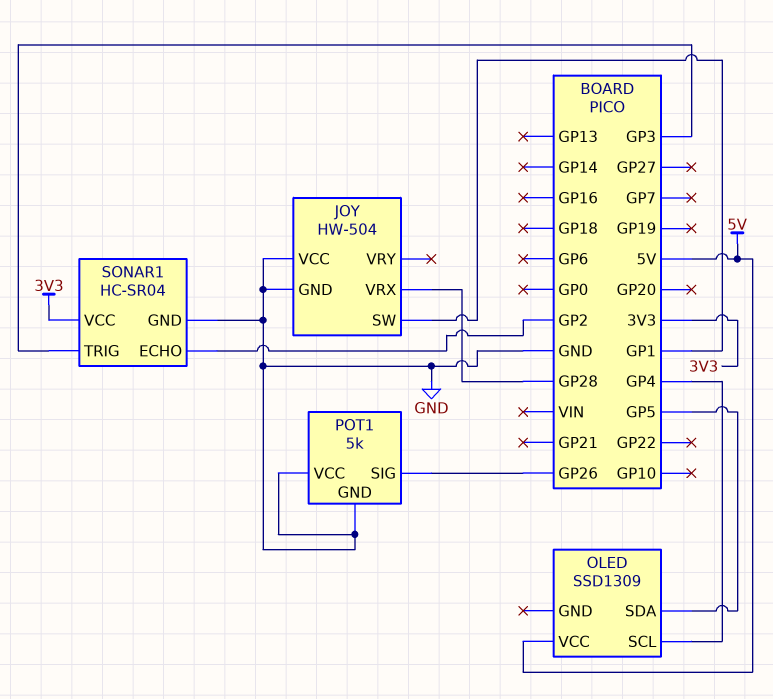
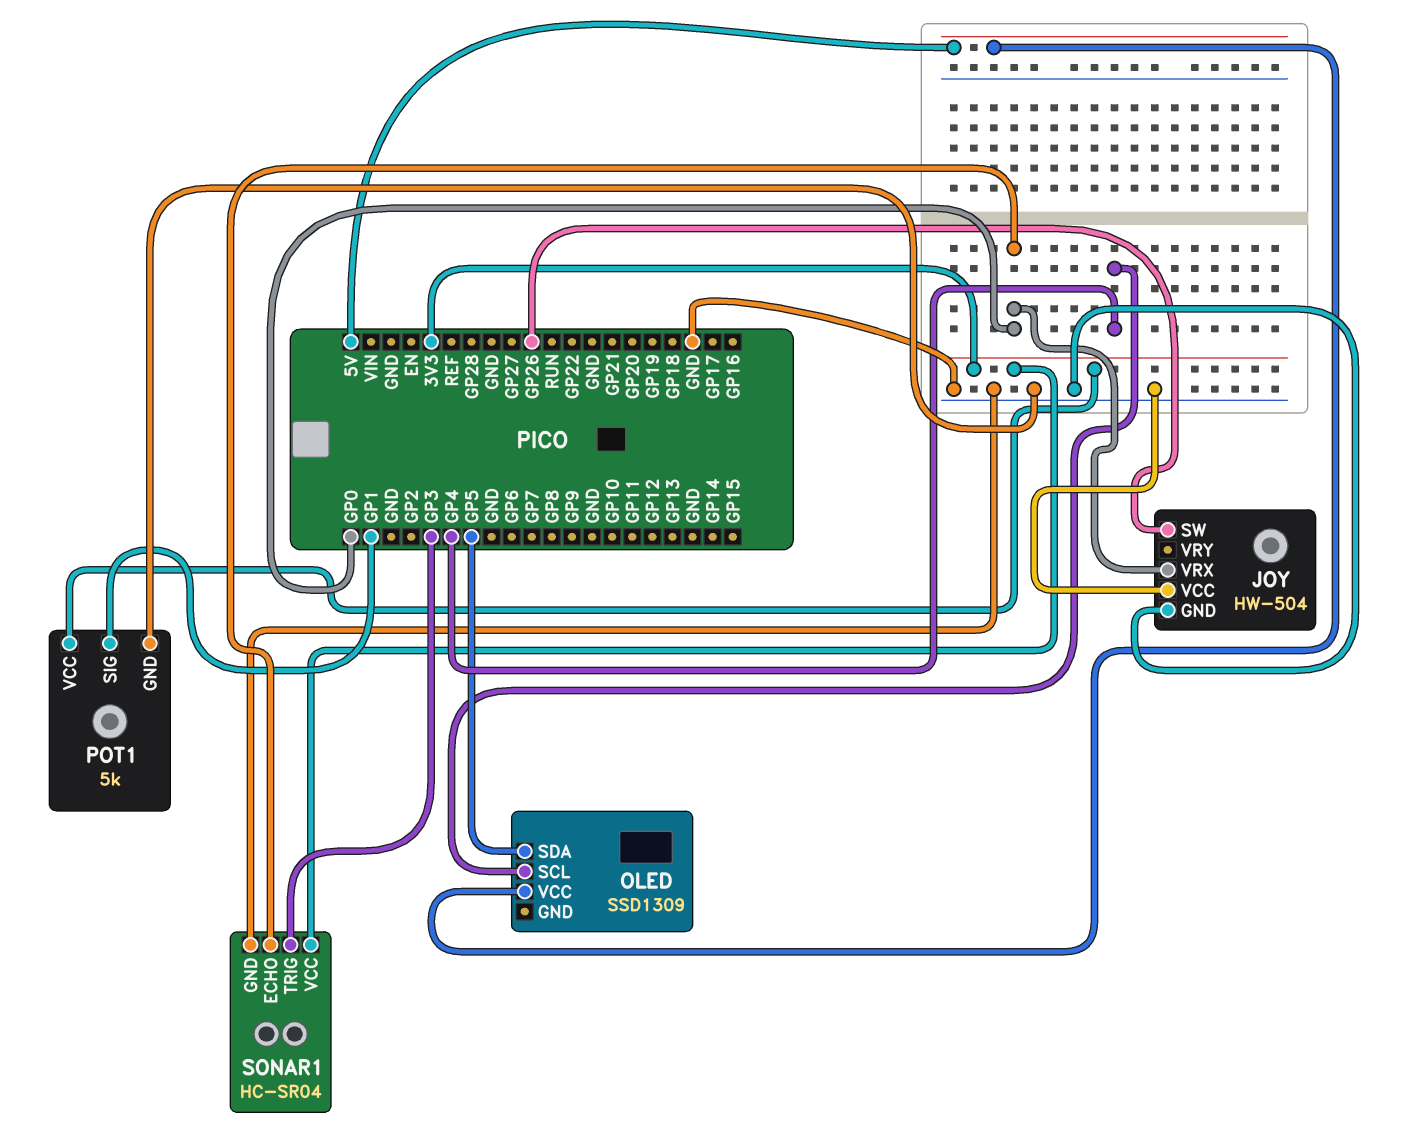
JOY pin SW: GP1 -> GP26
JOY pin VRX: GP28 -> GP0
POT1 pin SIG: GP26 -> GP1
POT1 pin VCC: GND -> 3V3
SONAR1 pin ECHO: GP2 -> GP0

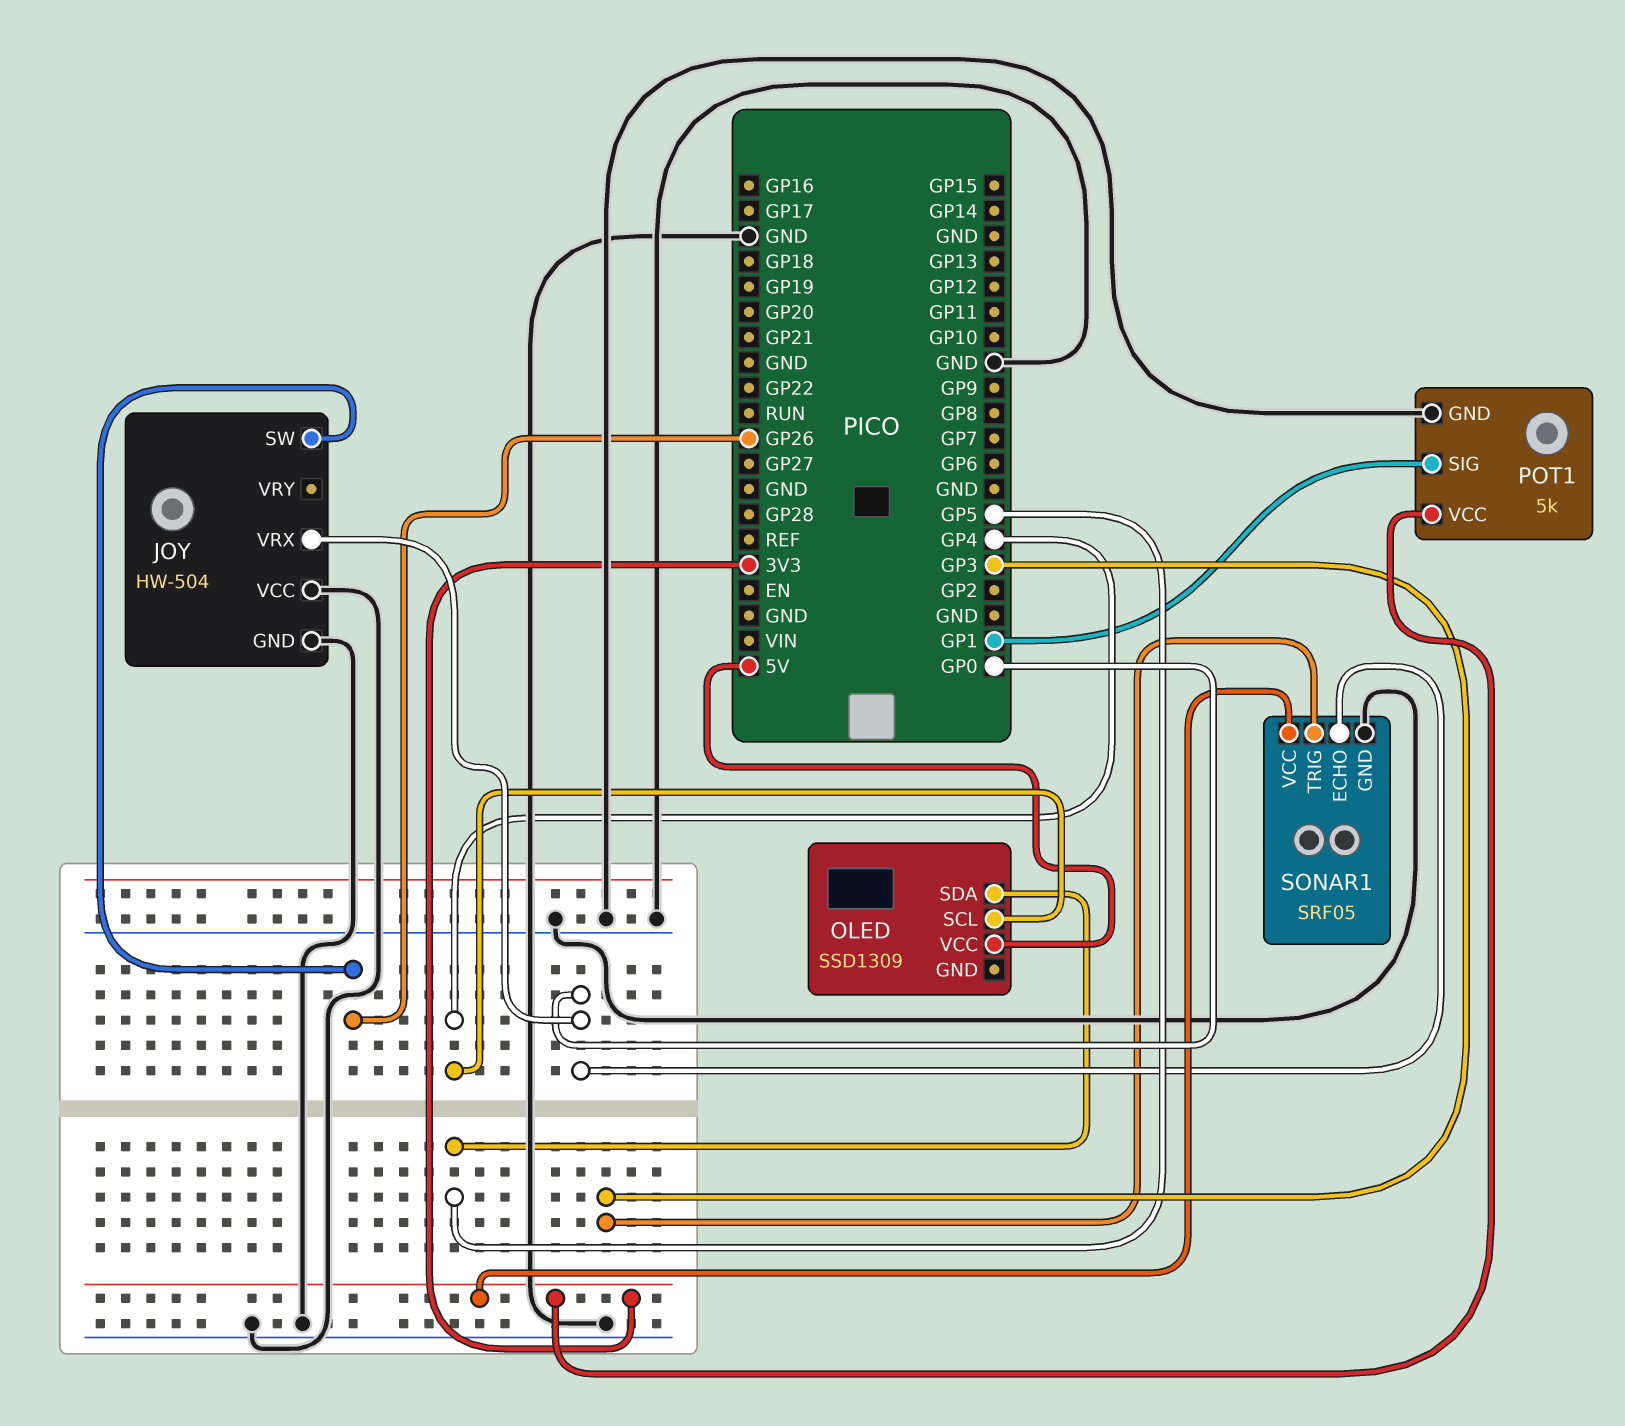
SONAR1: HC-SR04 -> SRF05

